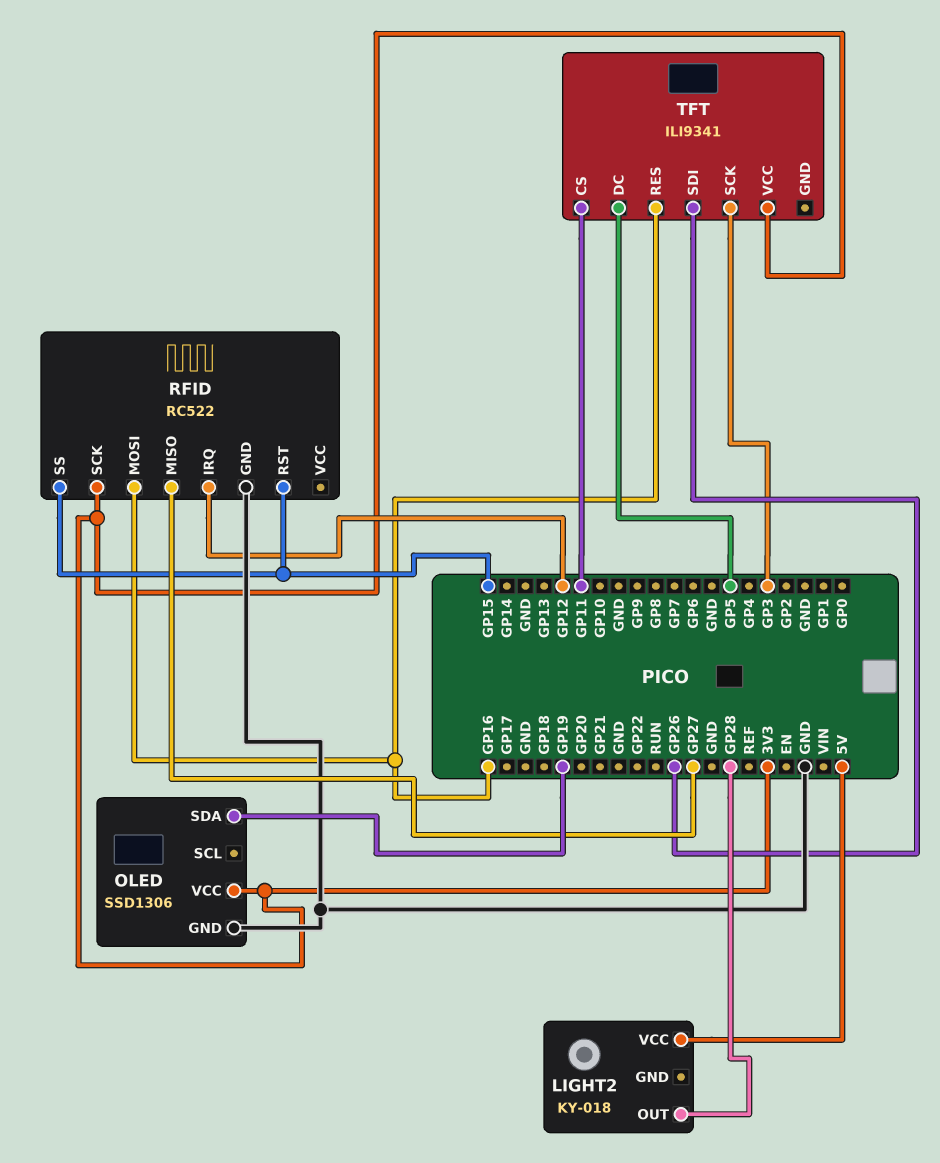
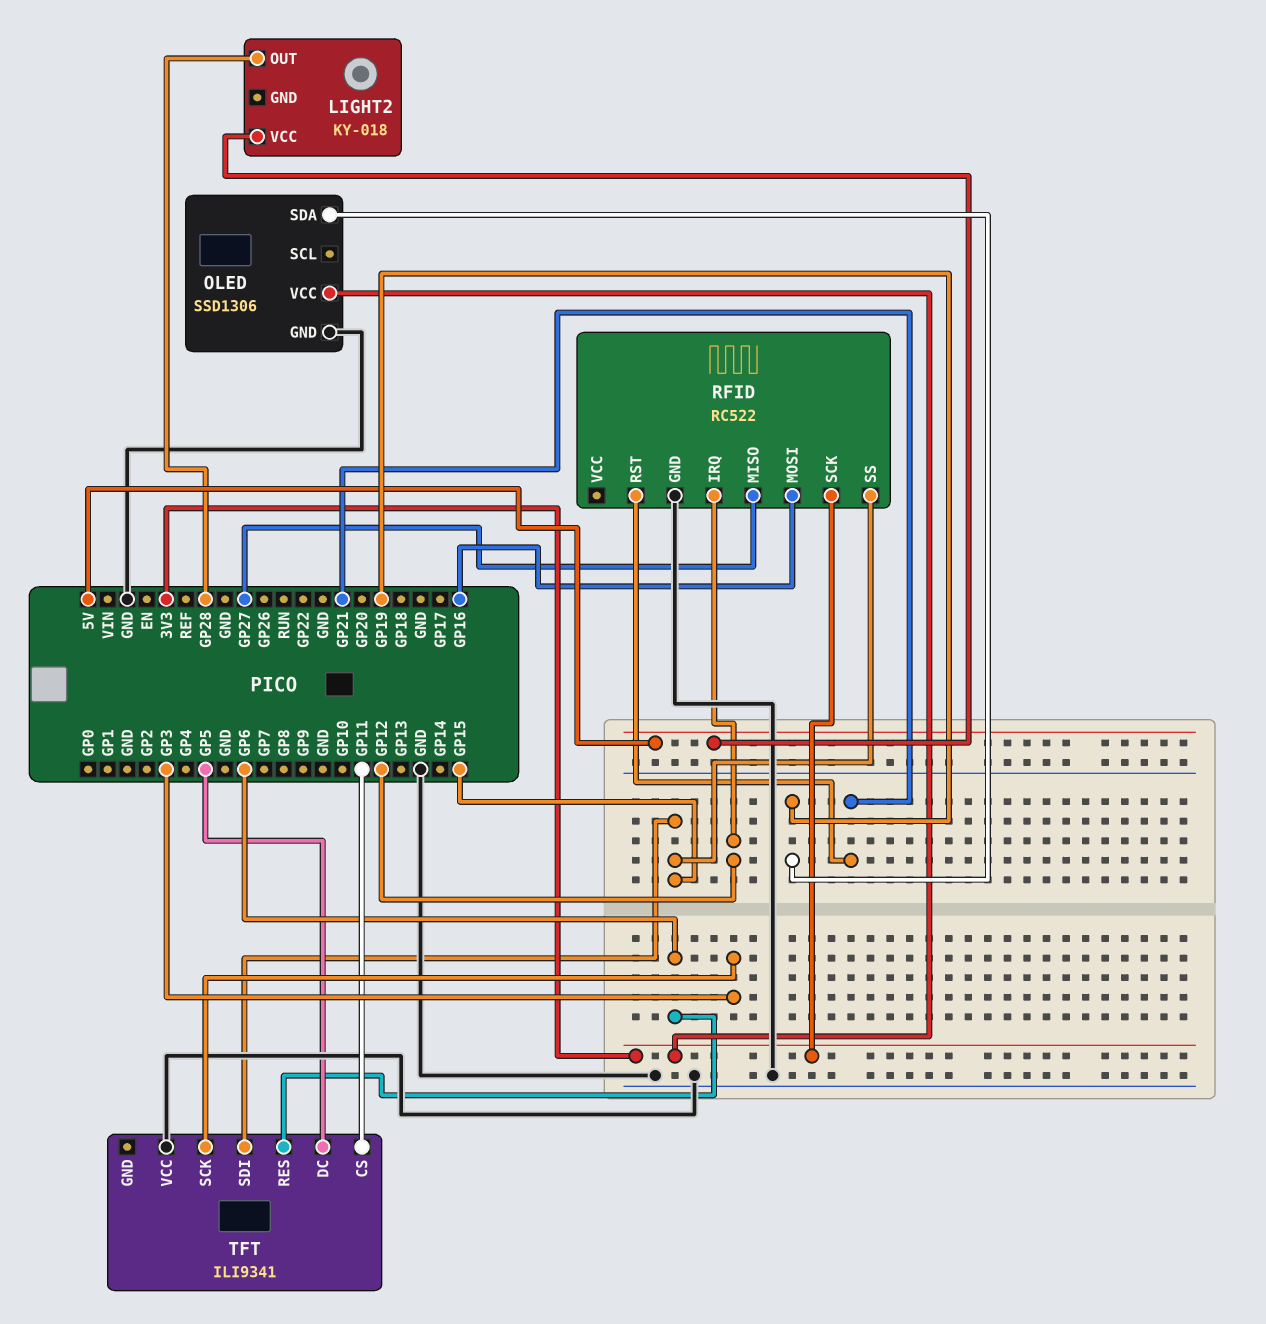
RFID pin RST: GP15 -> GP21
TFT pin RES: GP16 -> GP6
TFT pin SDI: GP26 -> GP15
TFT pin VCC: 3V3 -> GND

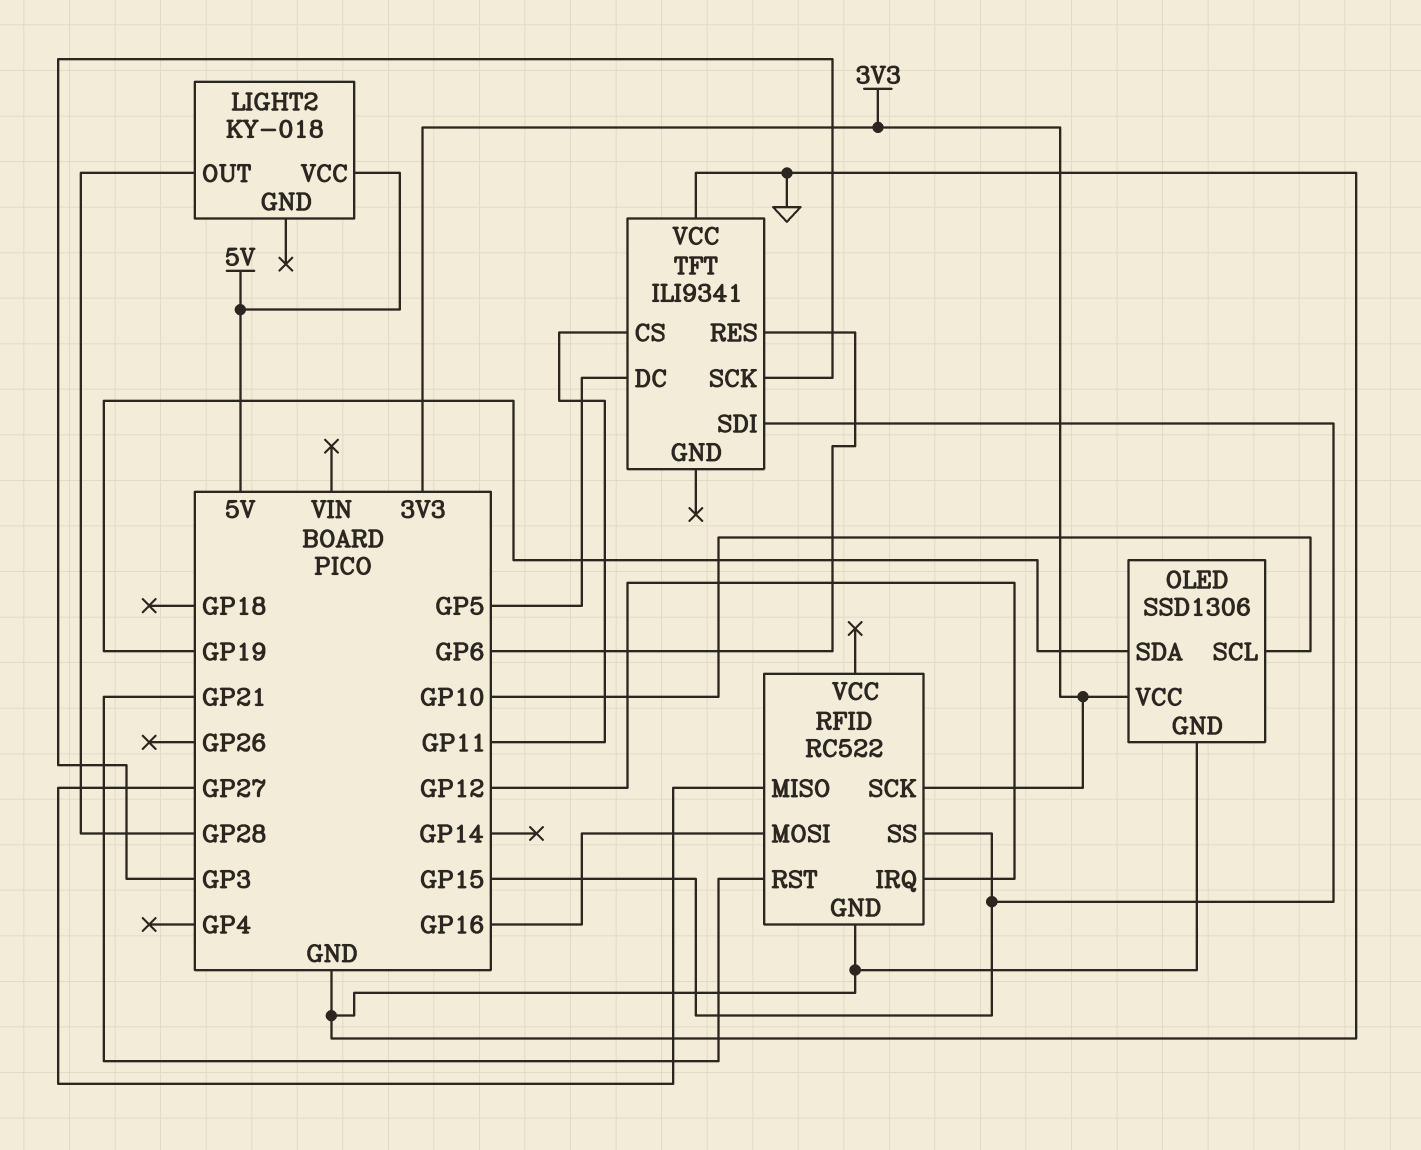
OLED pin SCL: none -> GP10

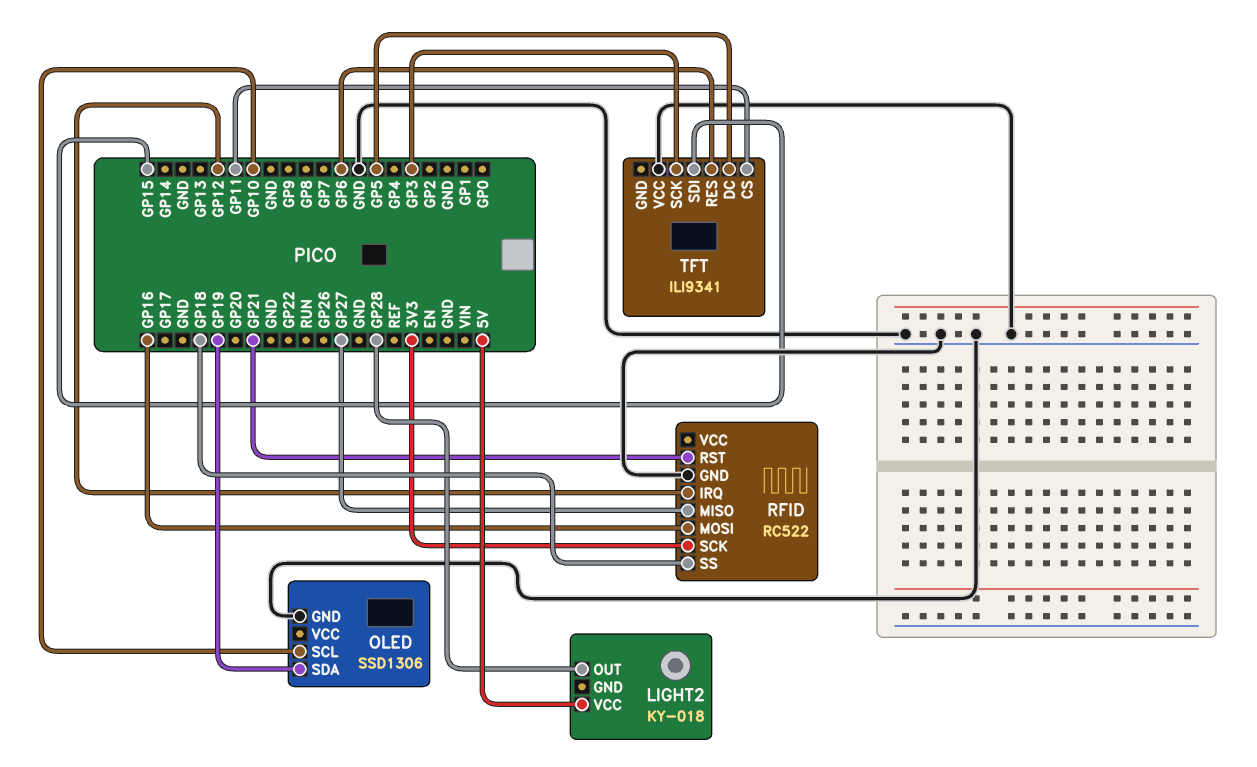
OLED pin VCC: 3V3 -> none
RFID pin SS: GP15 -> GP18

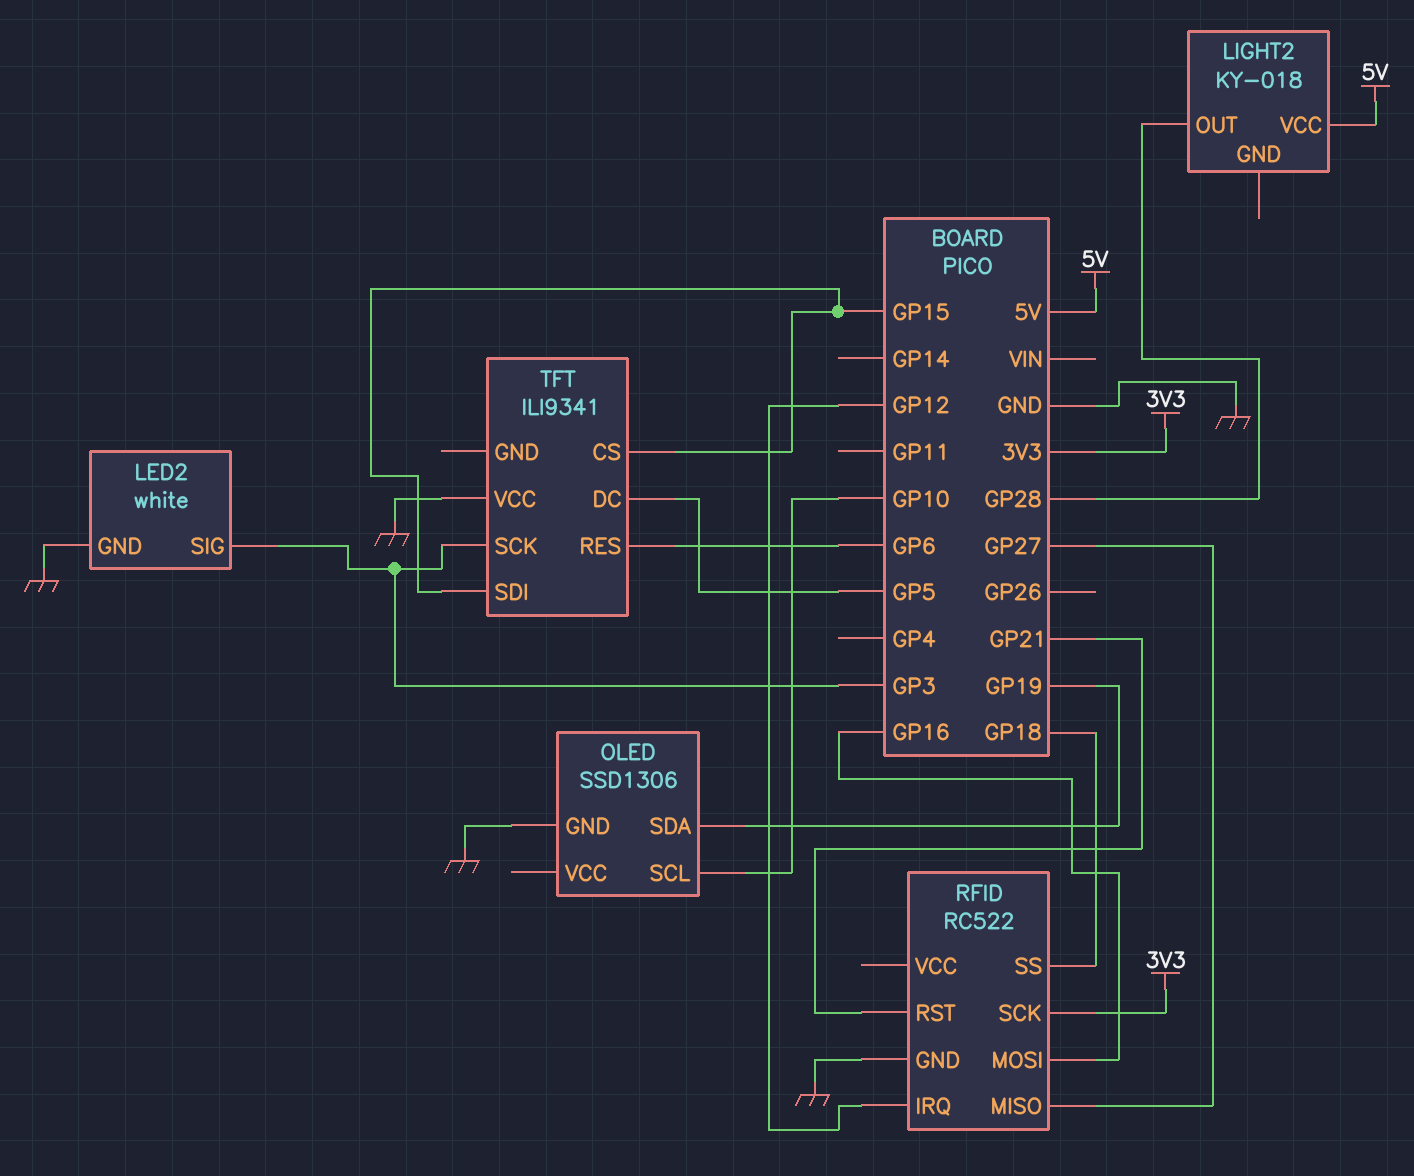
LED2: none -> white
LED2 pin GND: none -> GND
LED2 pin SIG: none -> GP3
TFT pin CS: GP11 -> GP15

